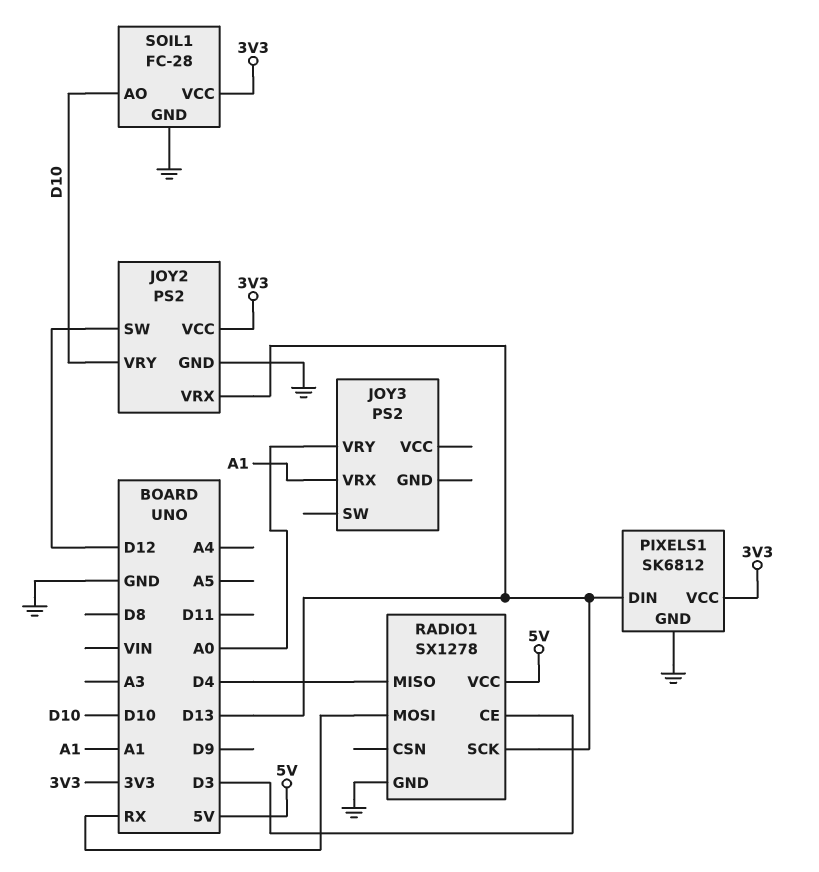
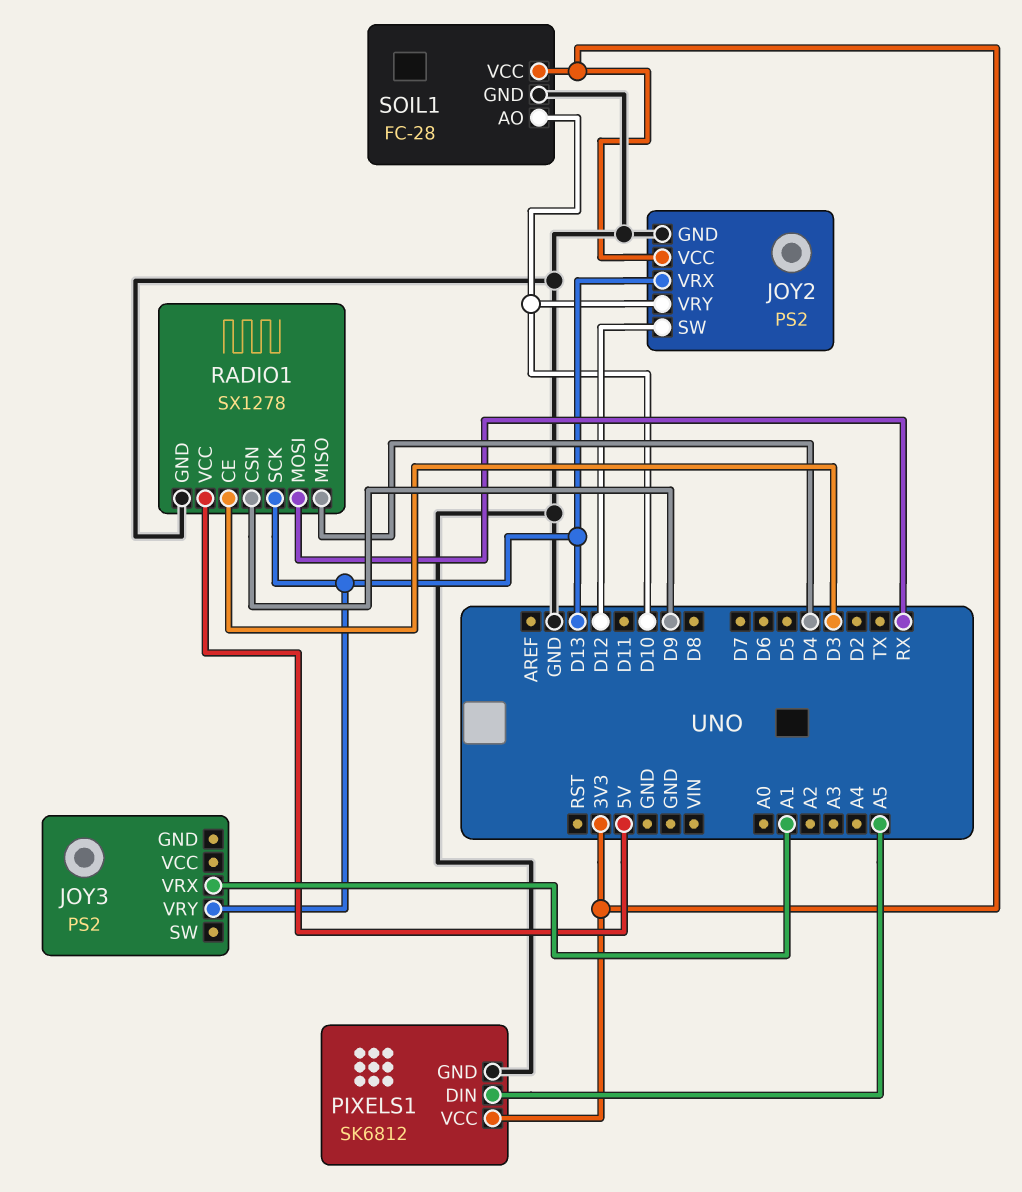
JOY3 pin VRY: A0 -> D13
PIXELS1 pin DIN: D13 -> A5
RADIO1 pin CSN: none -> D9

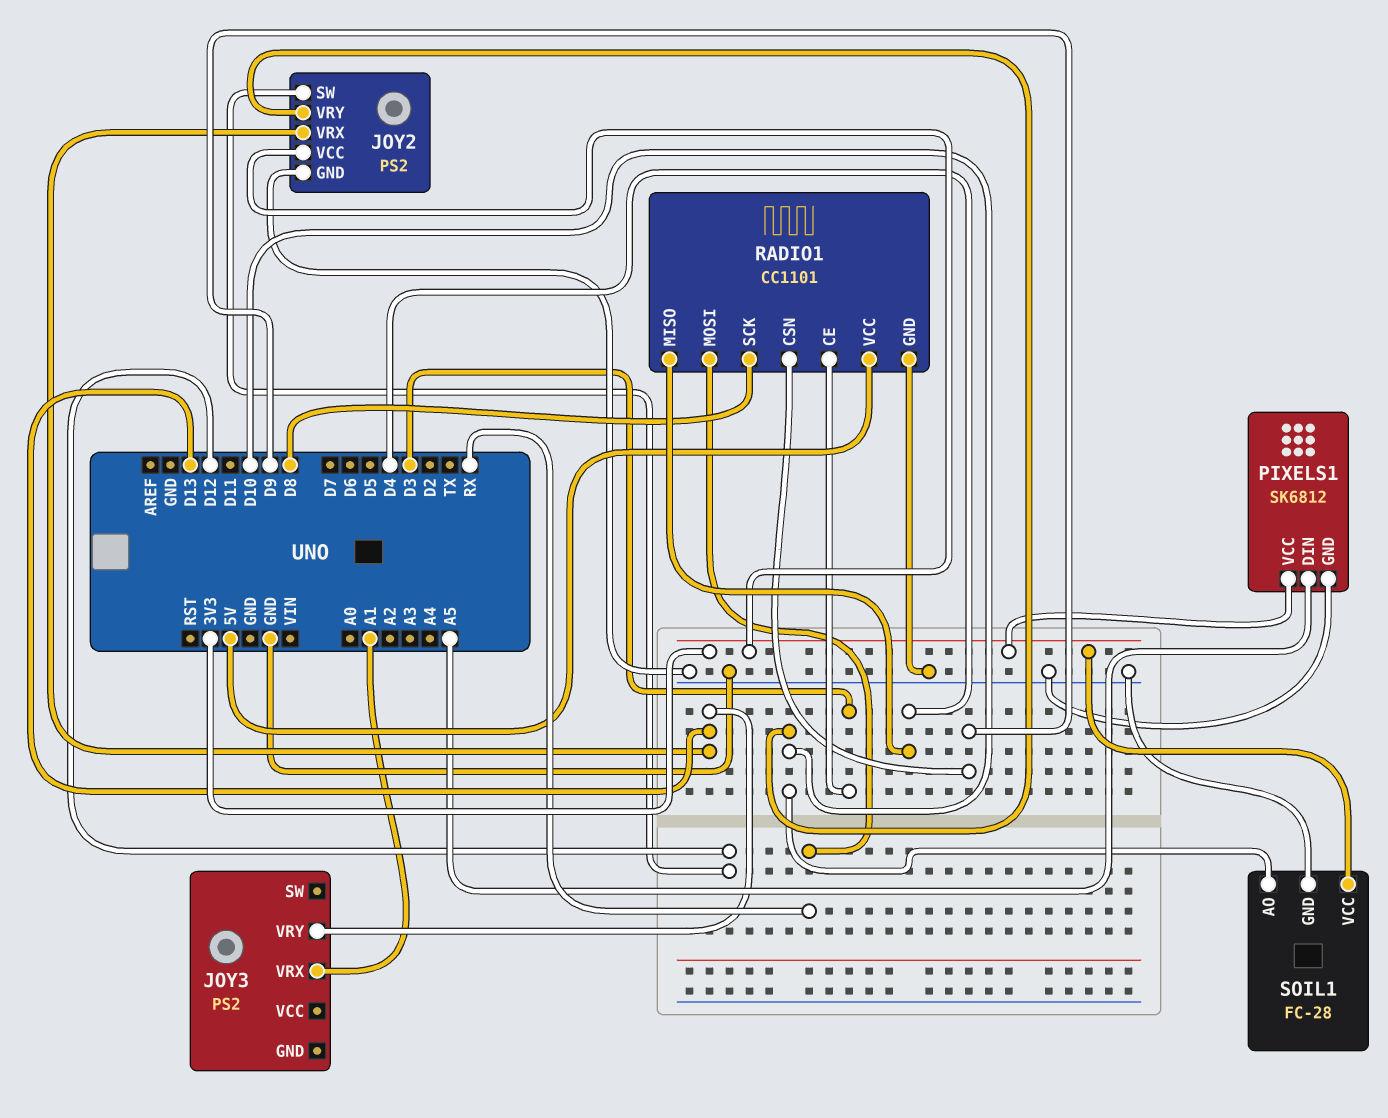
RADIO1: SX1278 -> CC1101
RADIO1 pin SCK: D13 -> D8

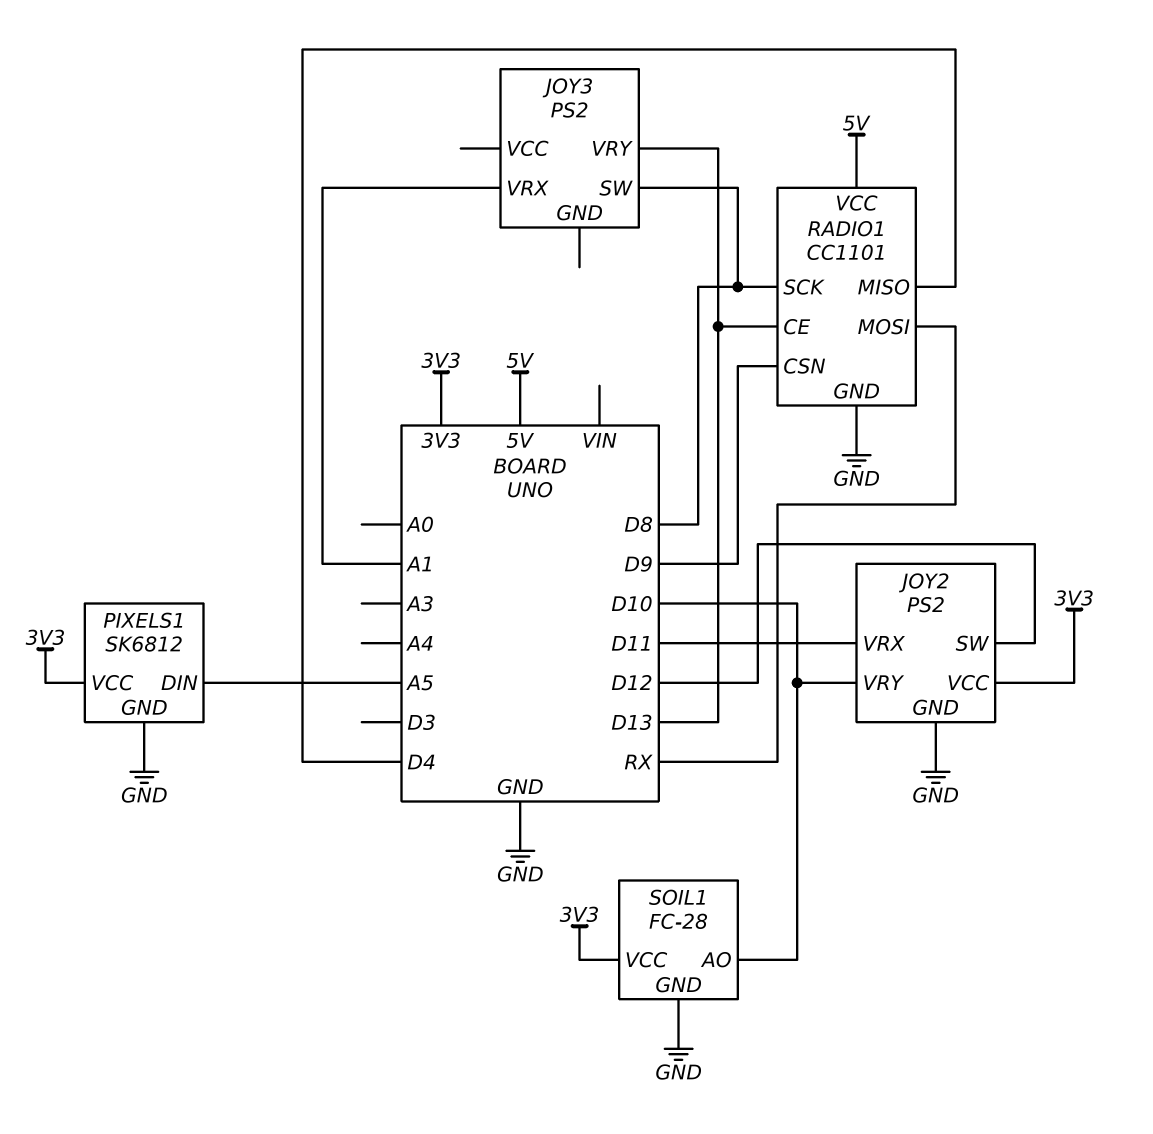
JOY2 pin VRX: D13 -> D11
JOY3 pin SW: none -> D8
RADIO1 pin CE: D3 -> D13

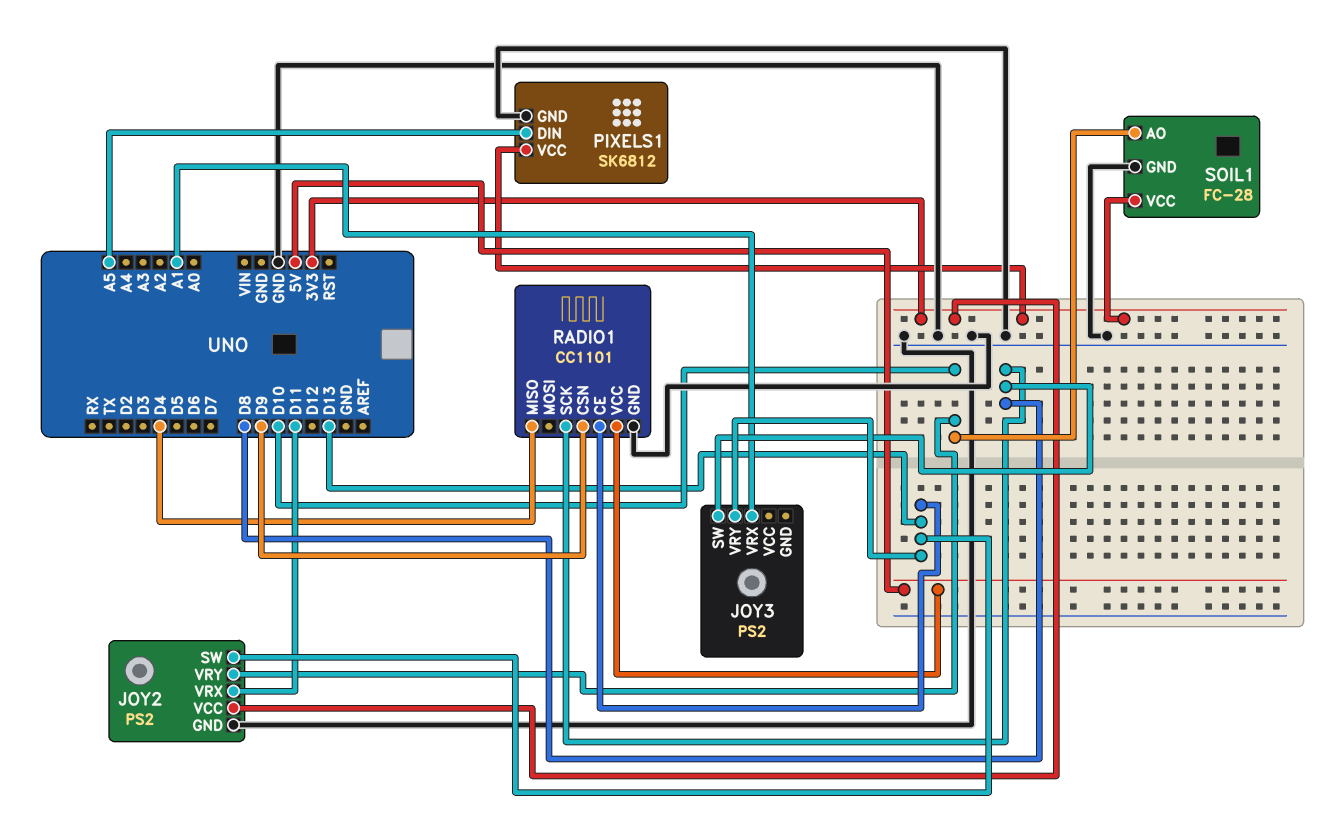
JOY2 pin SW: D12 -> D13
RADIO1 pin MOSI: RX -> none

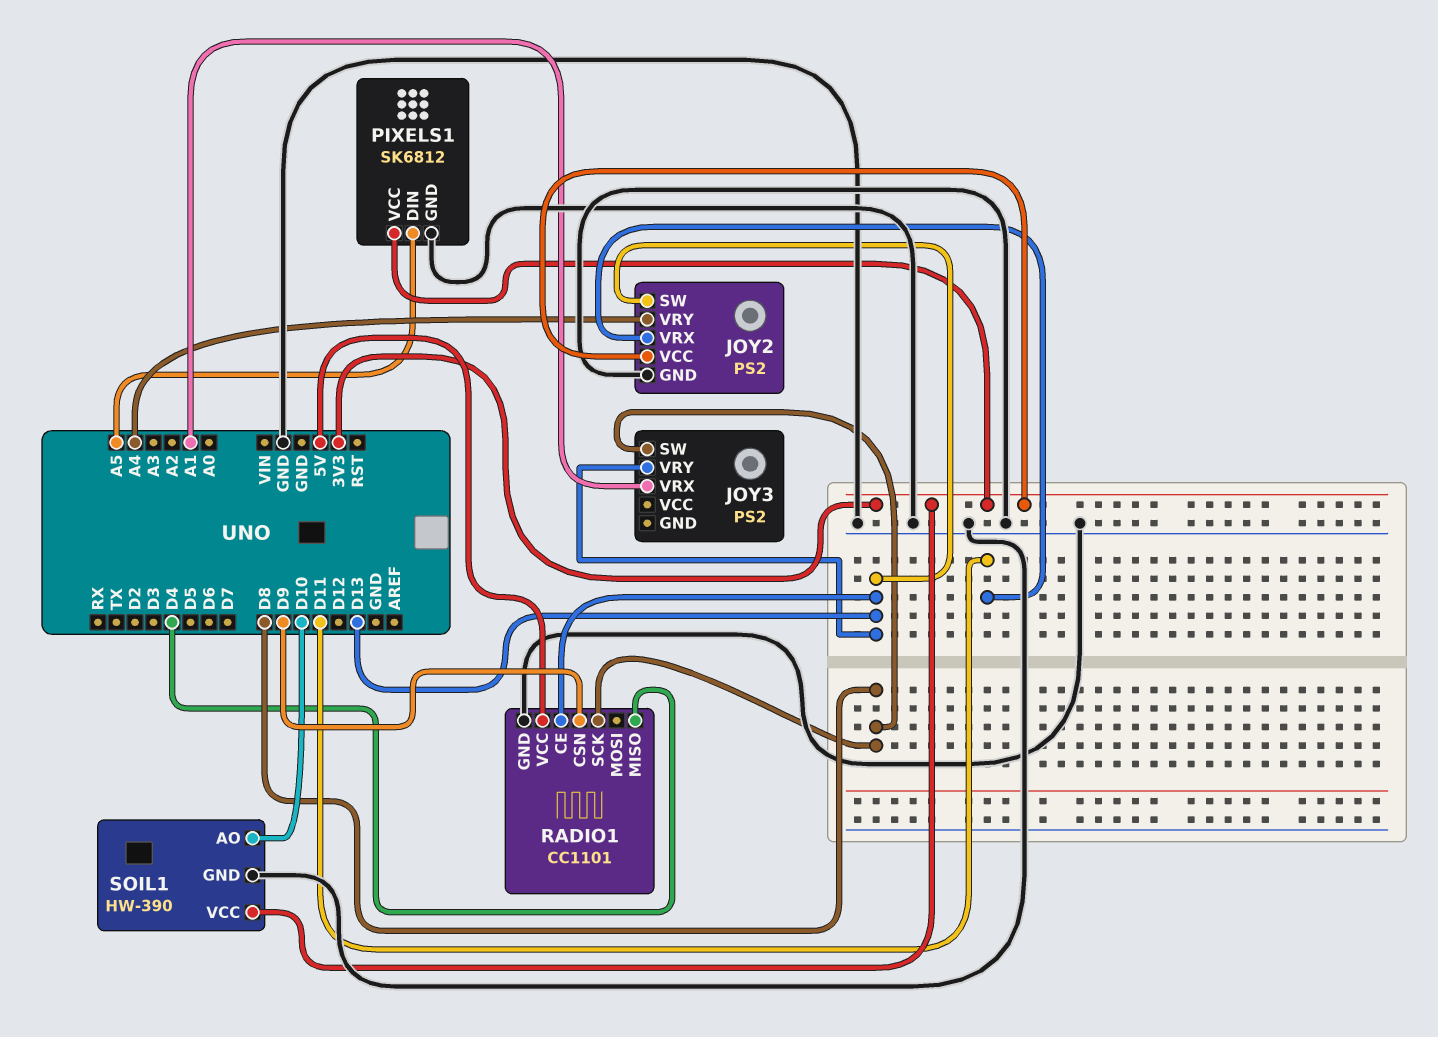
JOY2 pin VRY: D10 -> A4
SOIL1: FC-28 -> HW-390

